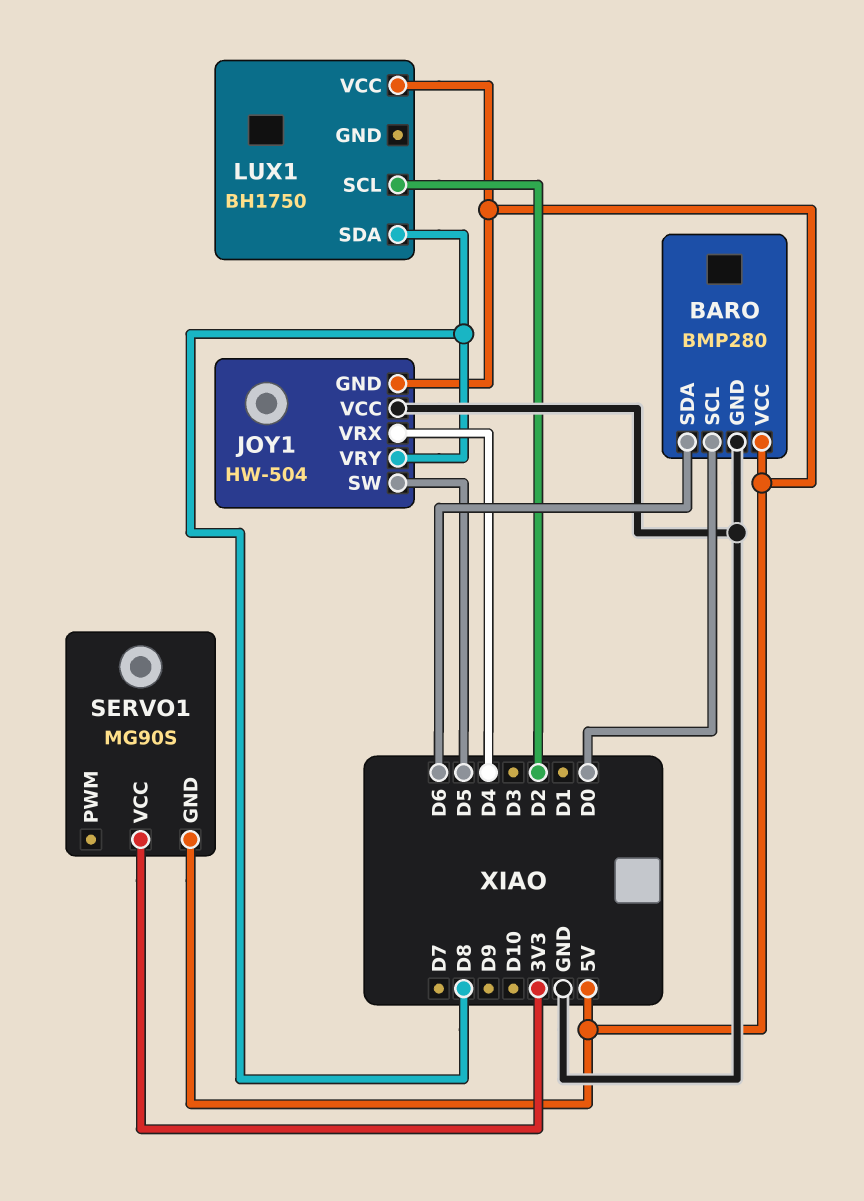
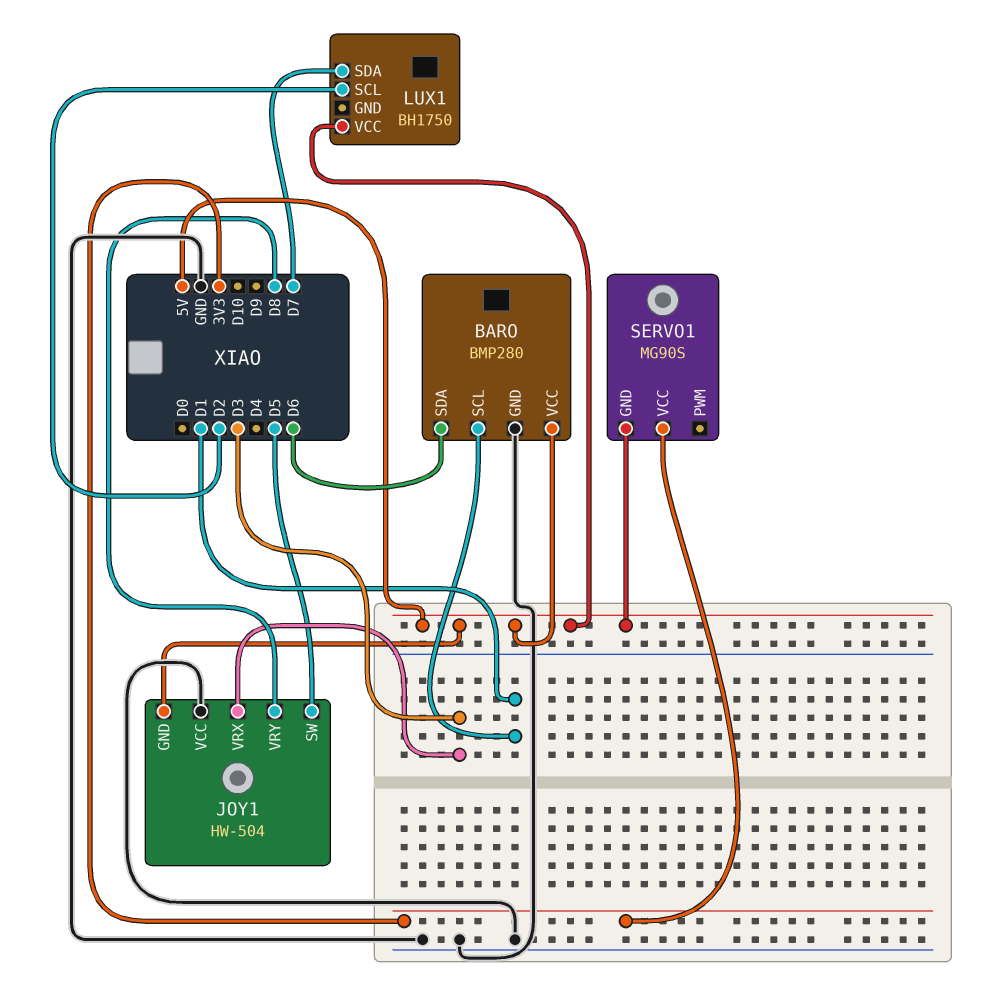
BARO pin SCL: D0 -> D1
JOY1 pin VRX: D4 -> D3
LUX1 pin SDA: D8 -> D7

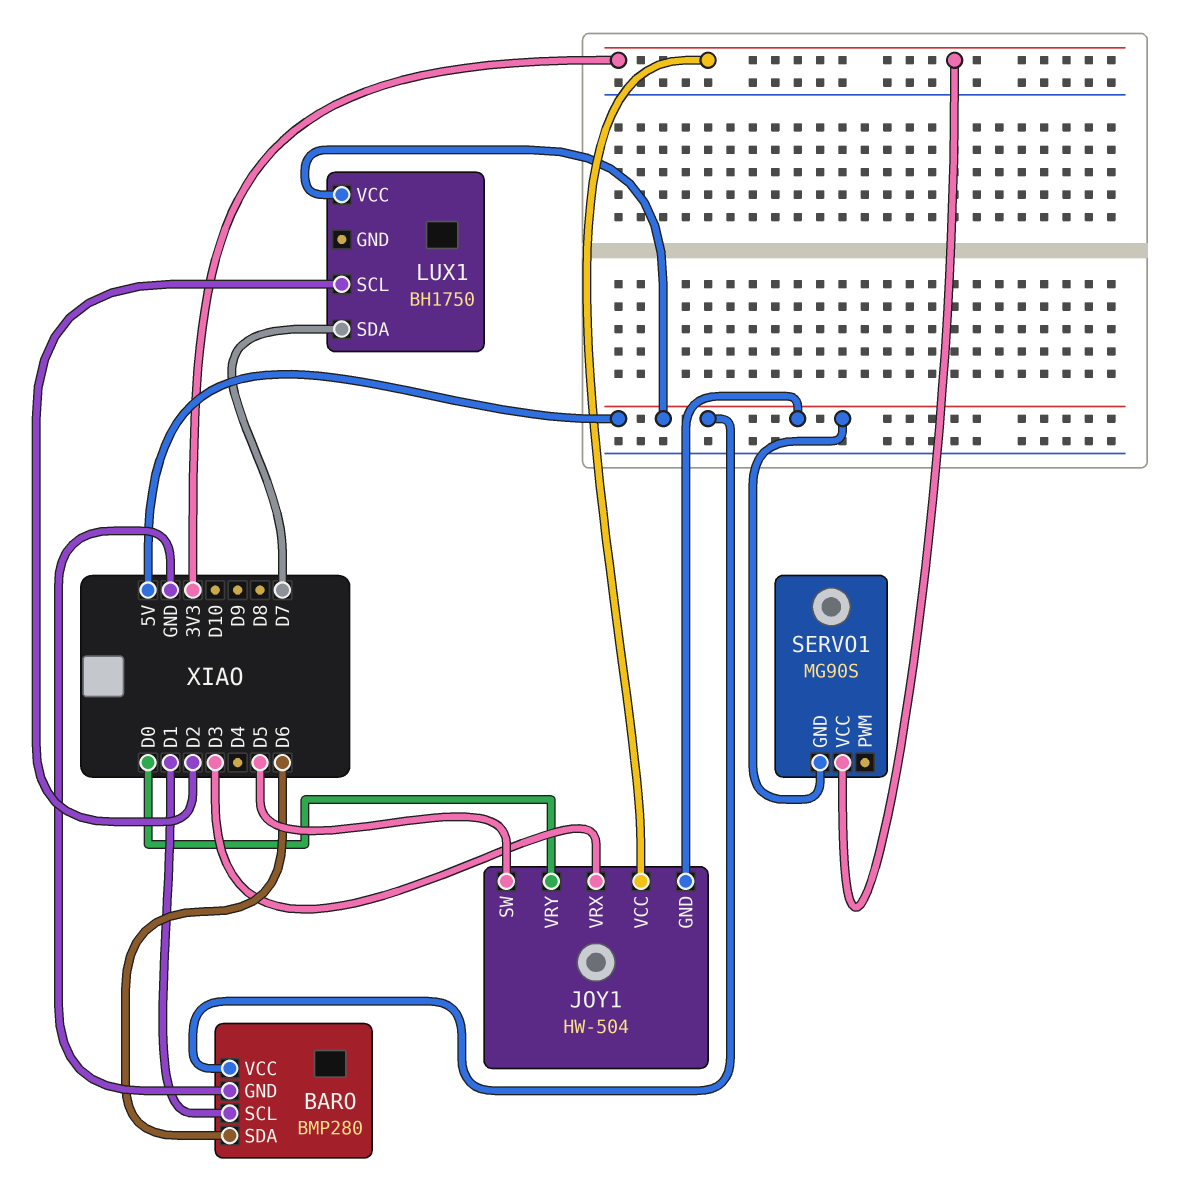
JOY1 pin VCC: GND -> 3V3
JOY1 pin VRY: D8 -> D0

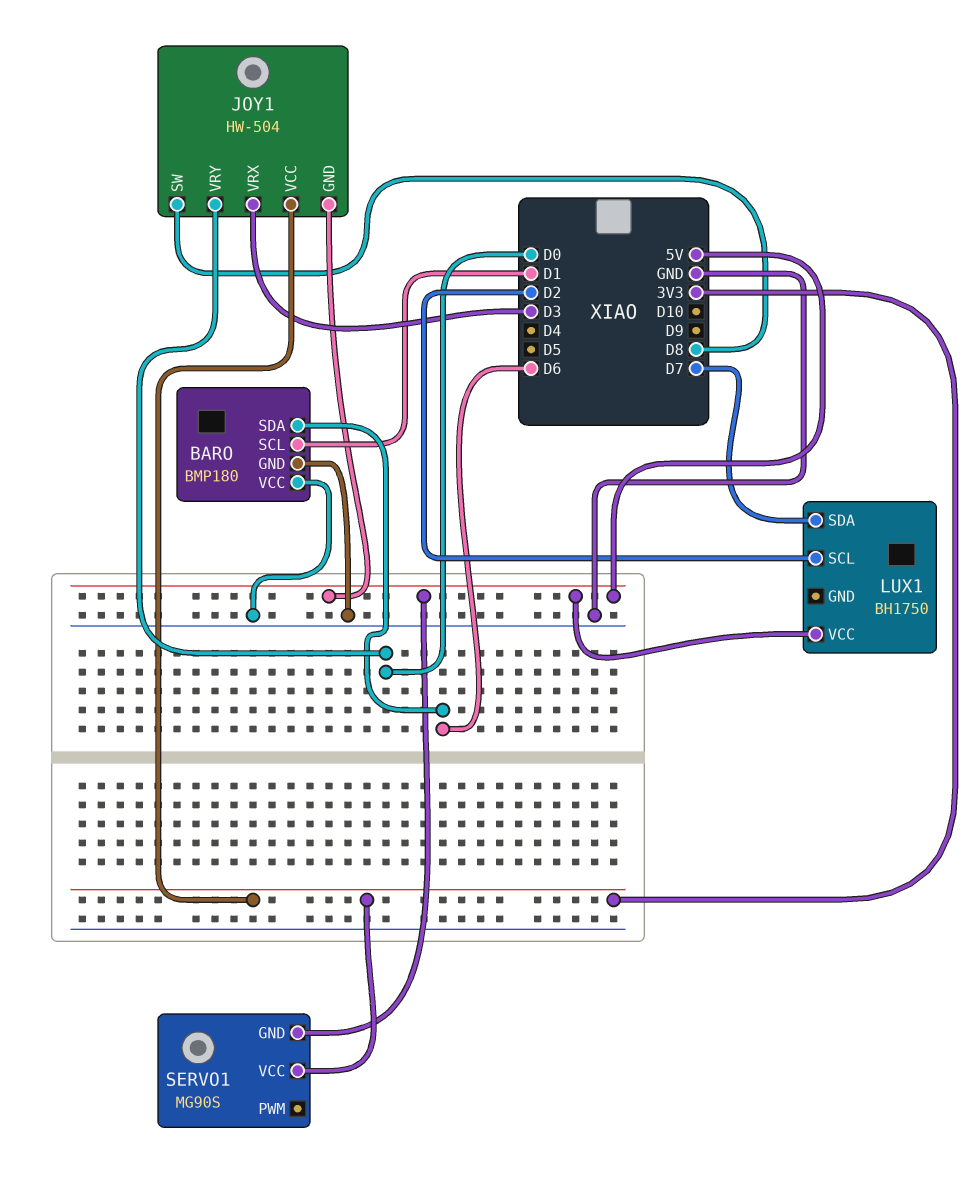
BARO: BMP280 -> BMP180
BARO pin VCC: 5V -> GND
JOY1 pin SW: D5 -> D8

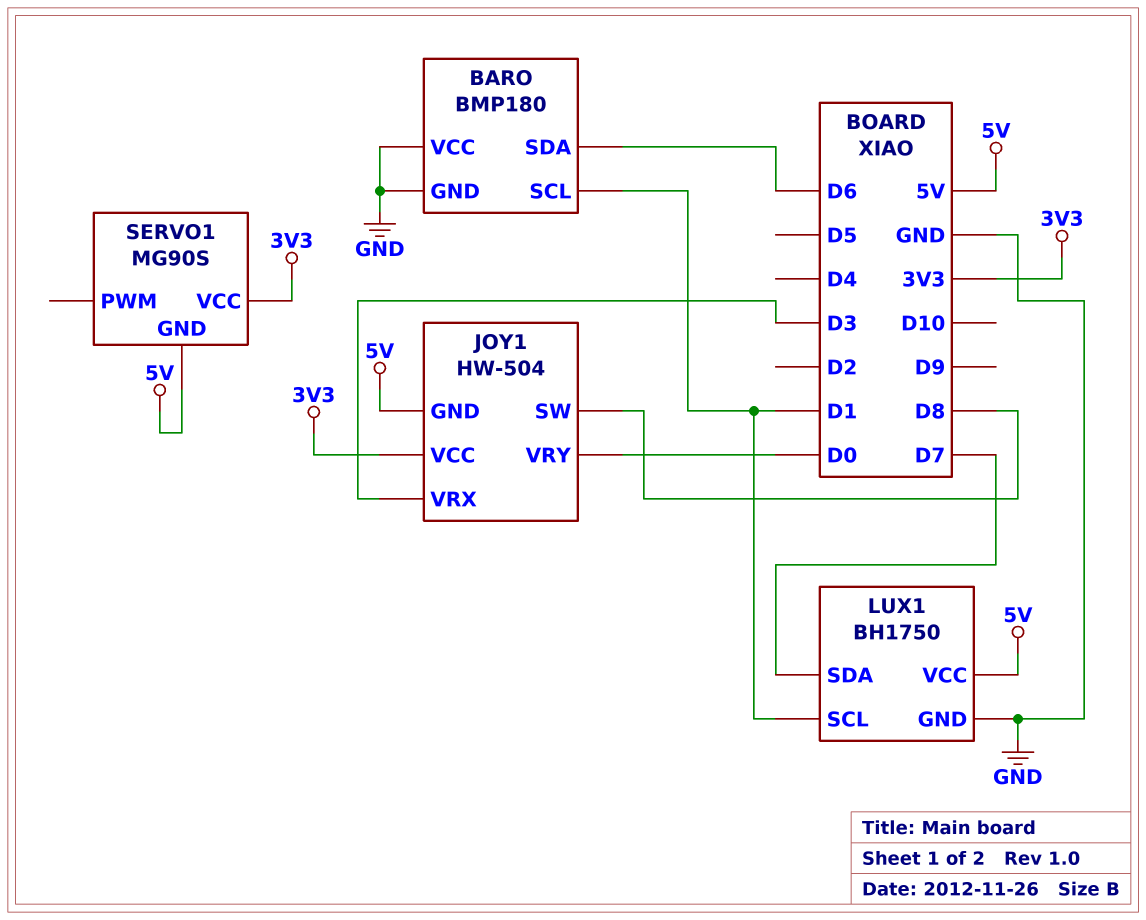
LUX1 pin GND: none -> GND
LUX1 pin SCL: D2 -> D1

